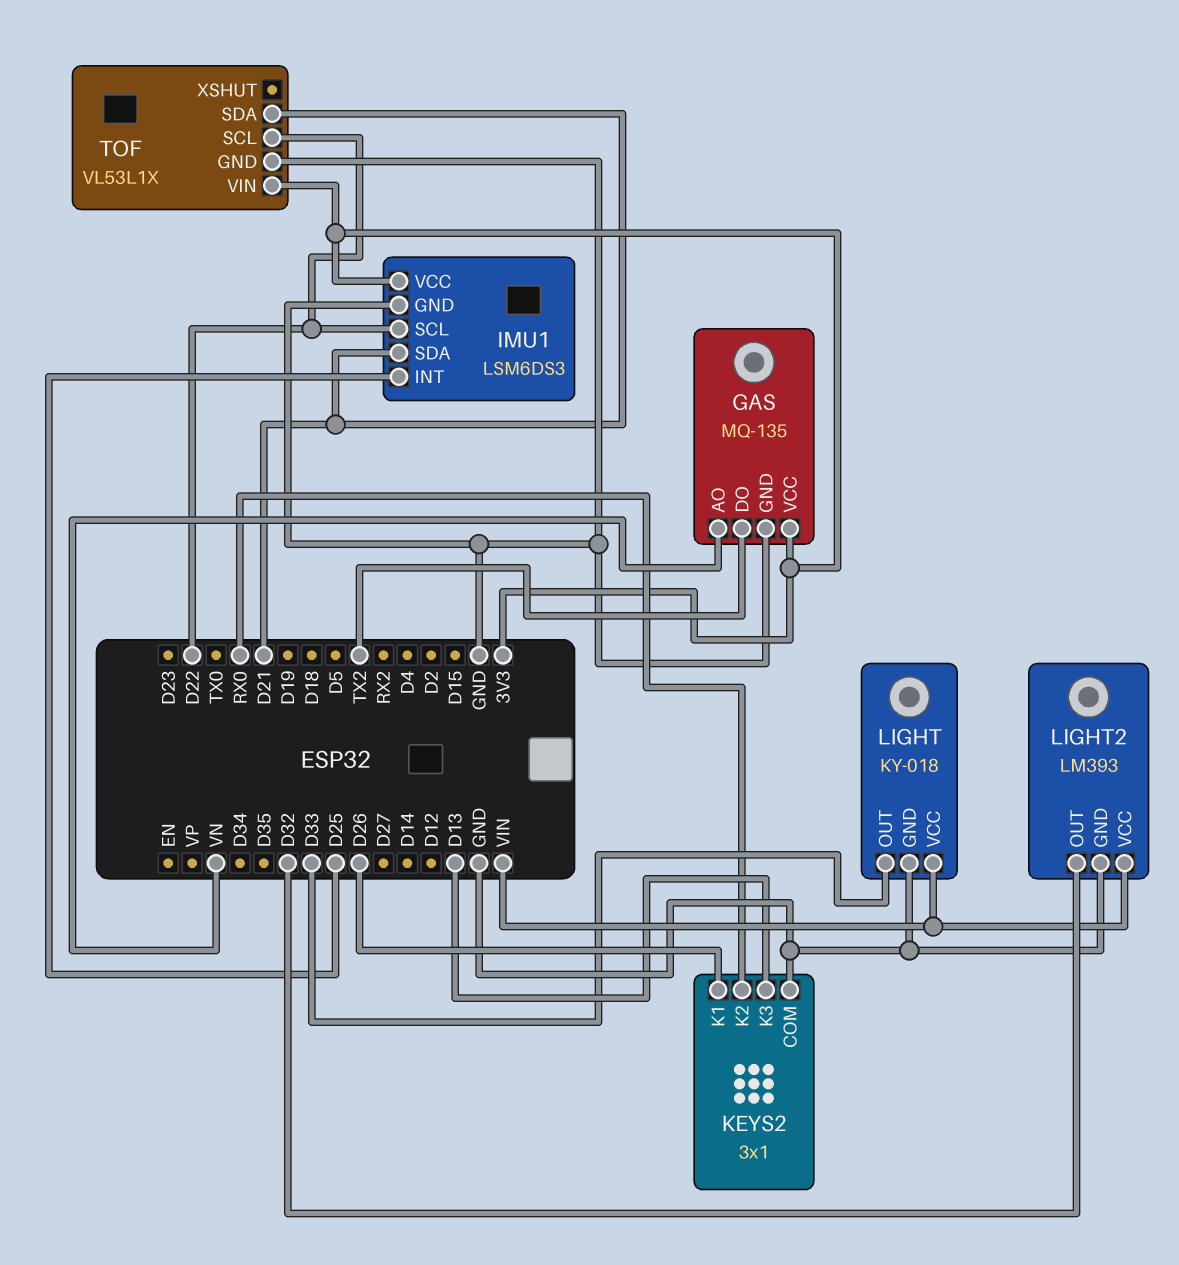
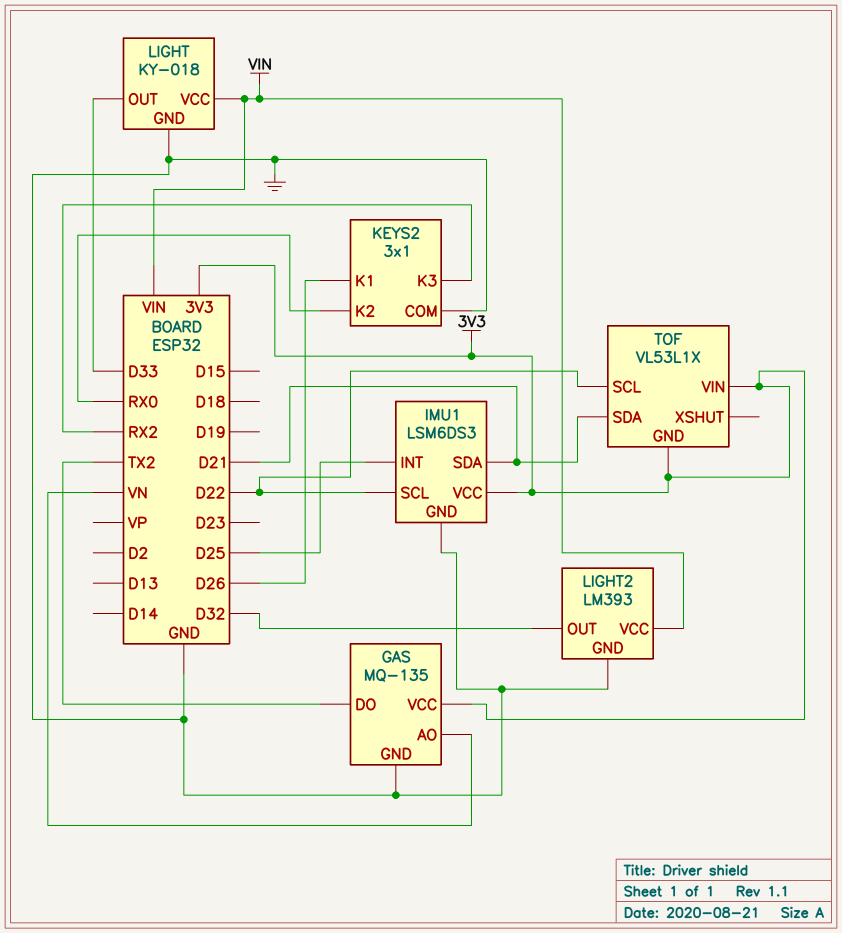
KEYS2 pin K3: D13 -> RX2
TOF pin GND: GND -> 3V3

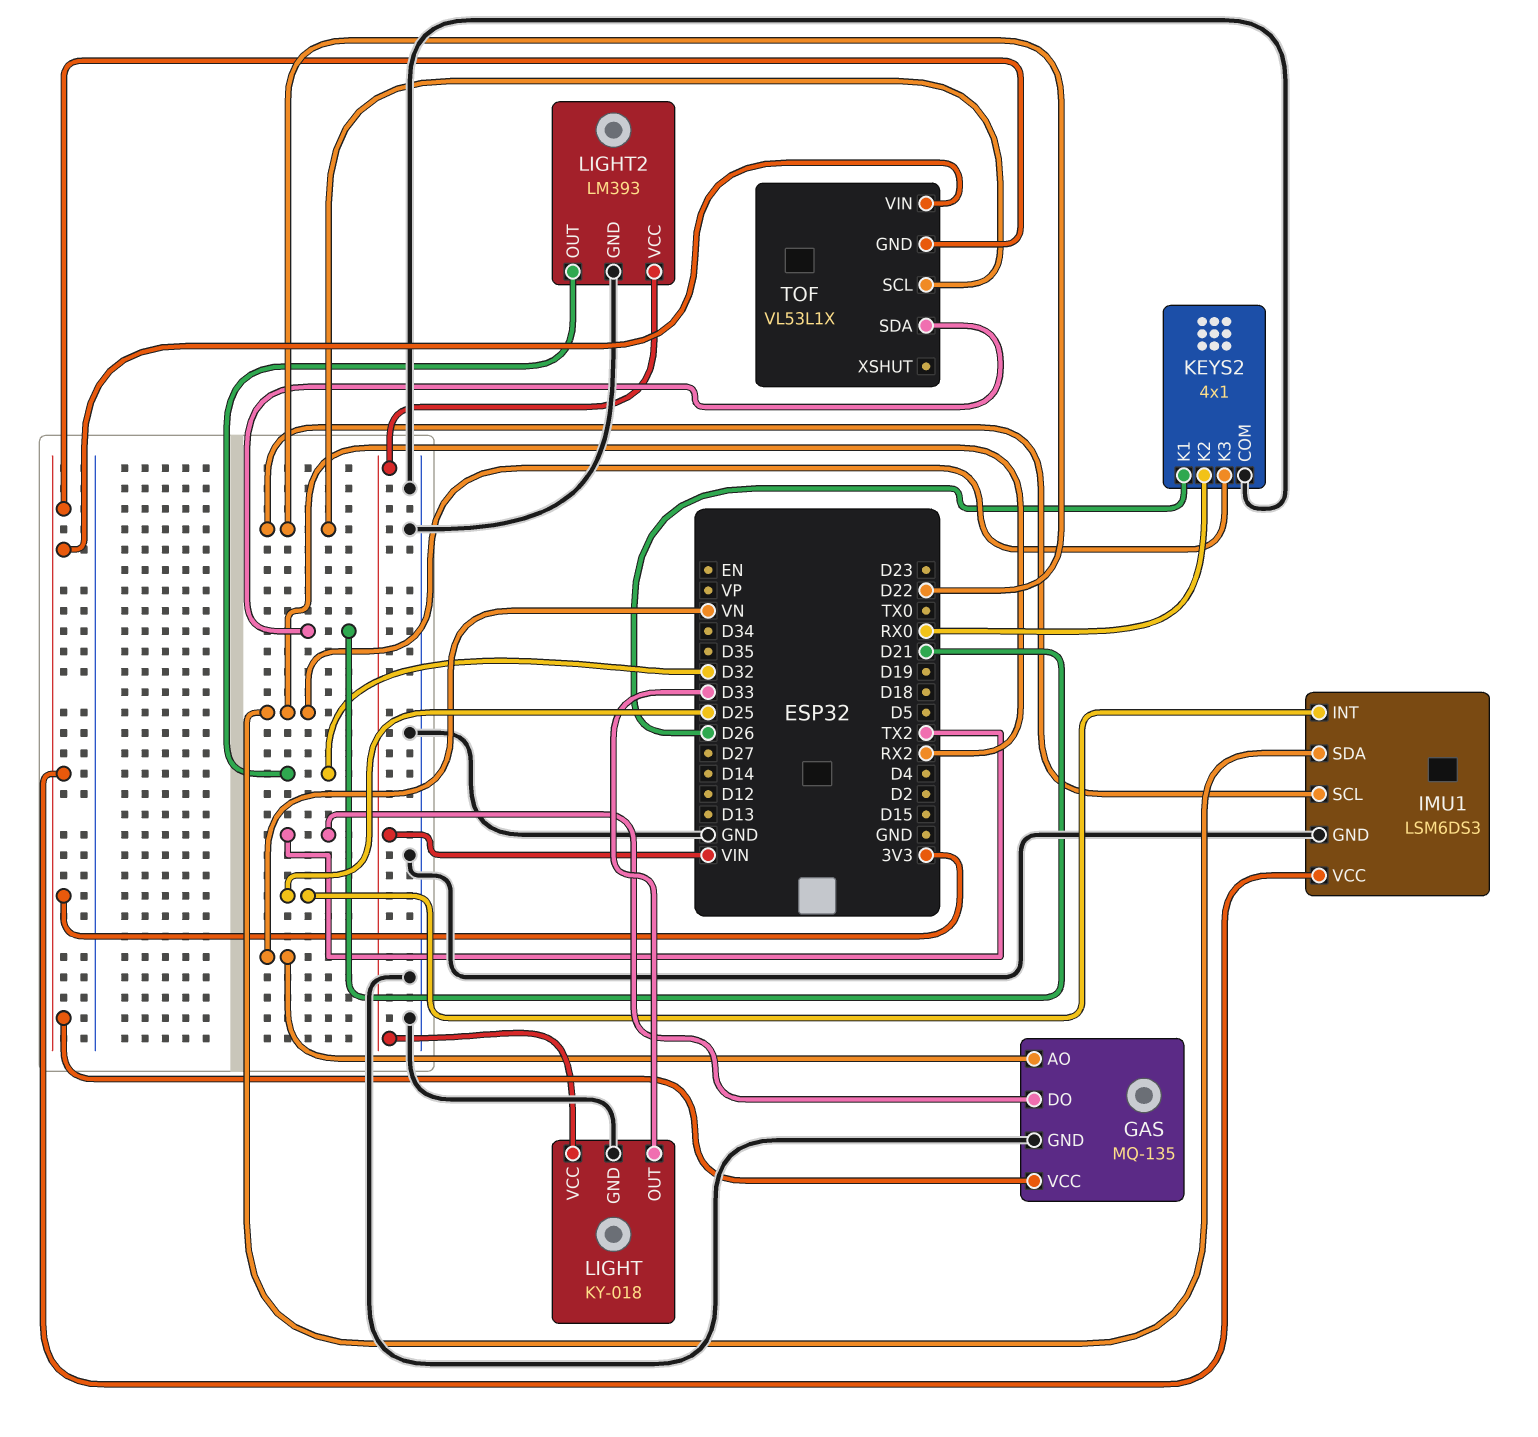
IMU1 pin SDA: D21 -> RX2
KEYS2: 3x1 -> 4x1

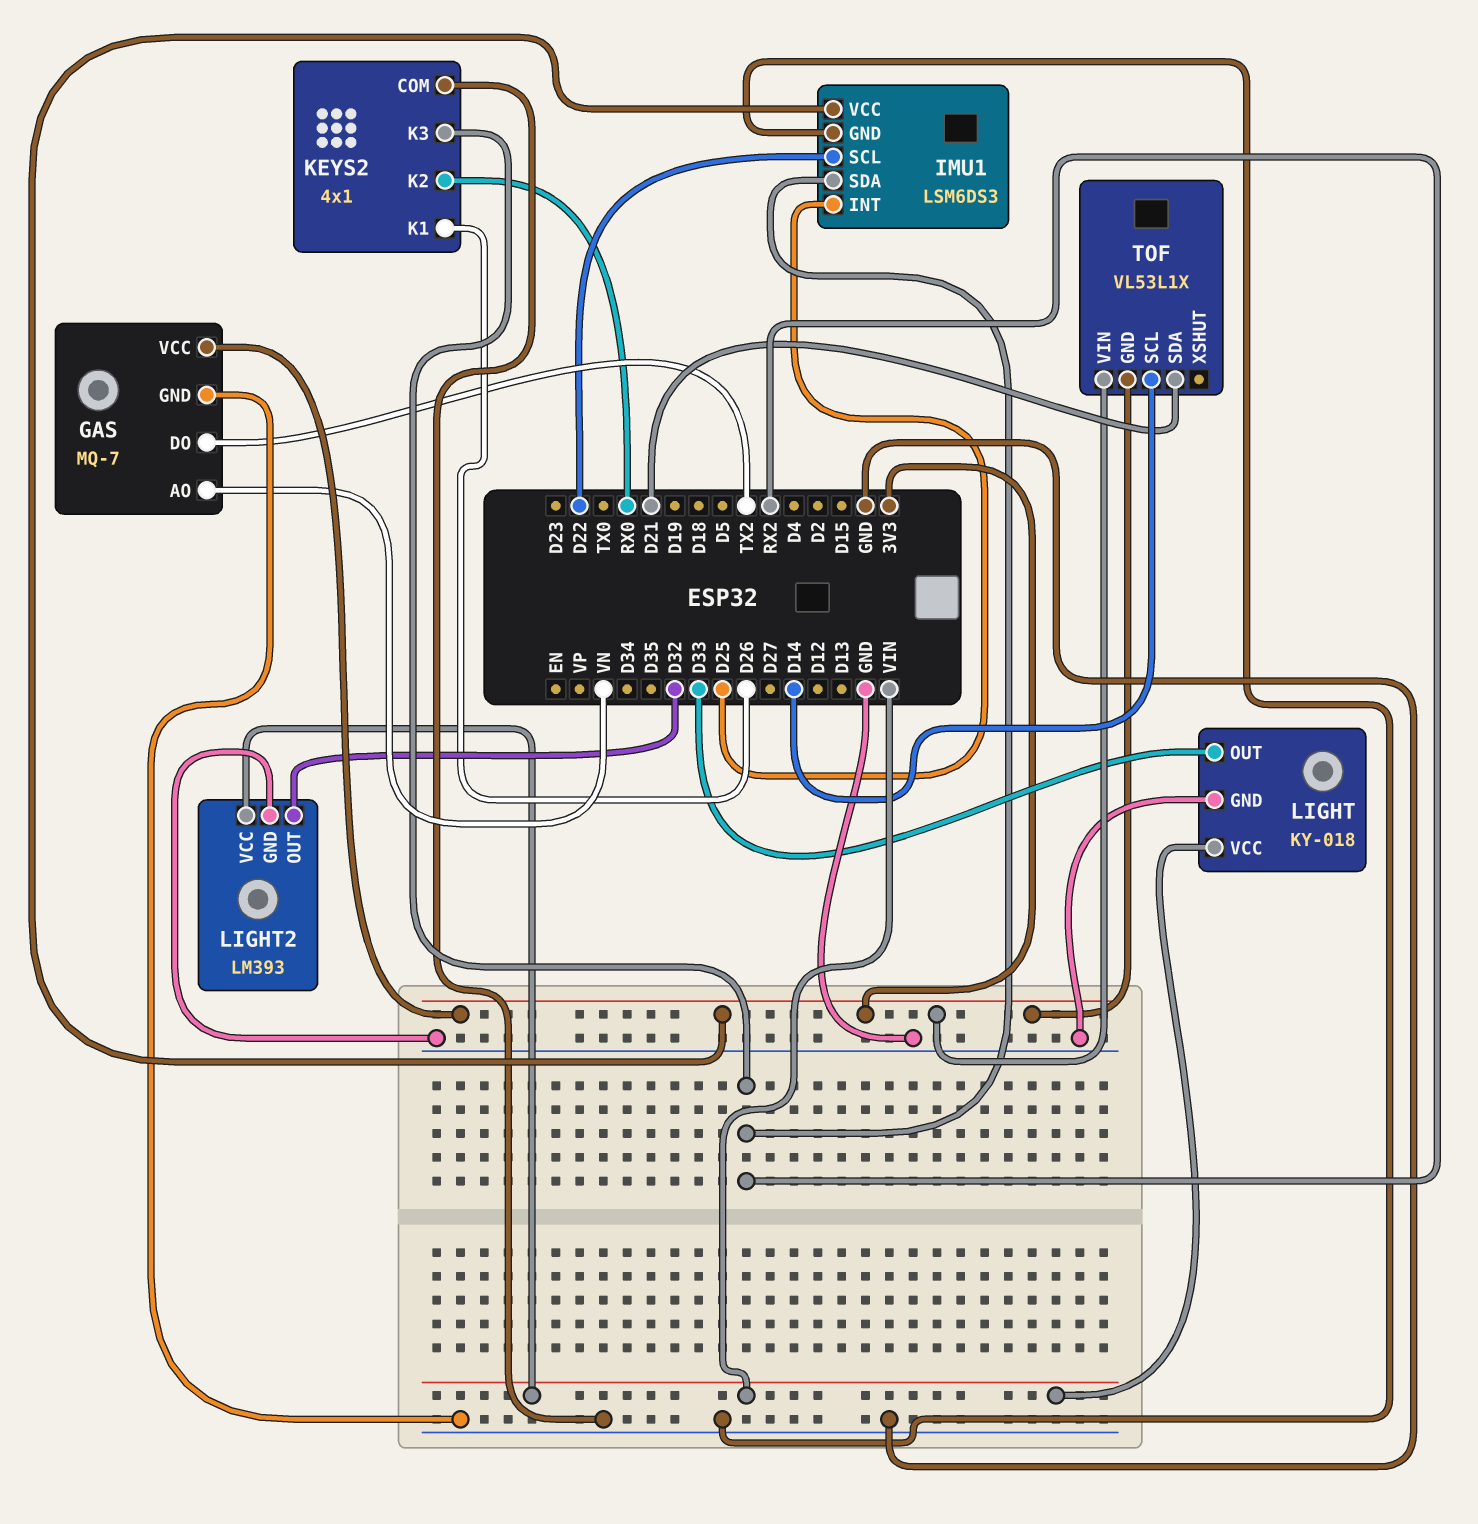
GAS: MQ-135 -> MQ-7
TOF pin SCL: D22 -> D14

